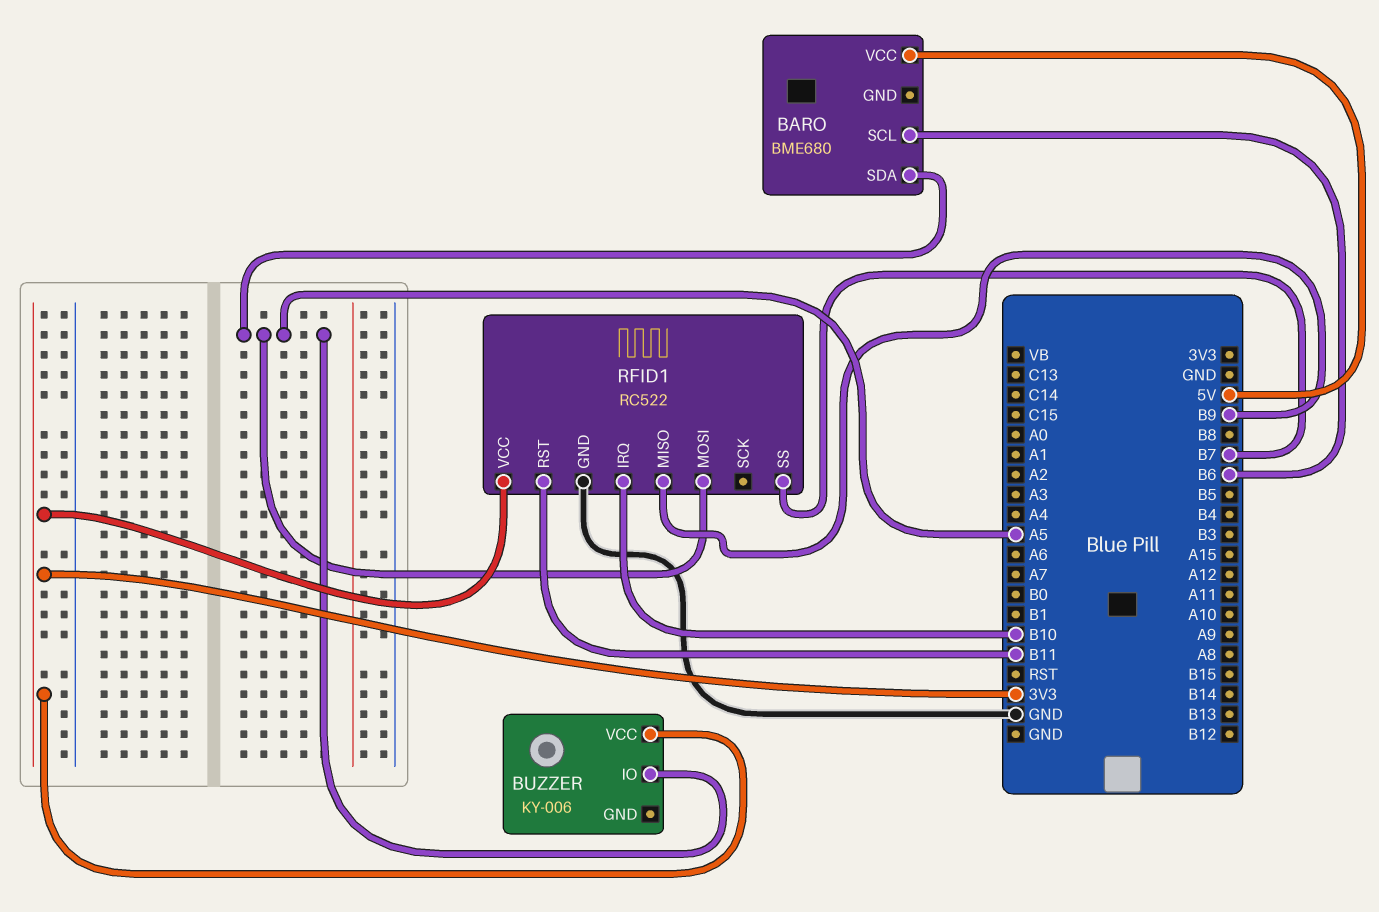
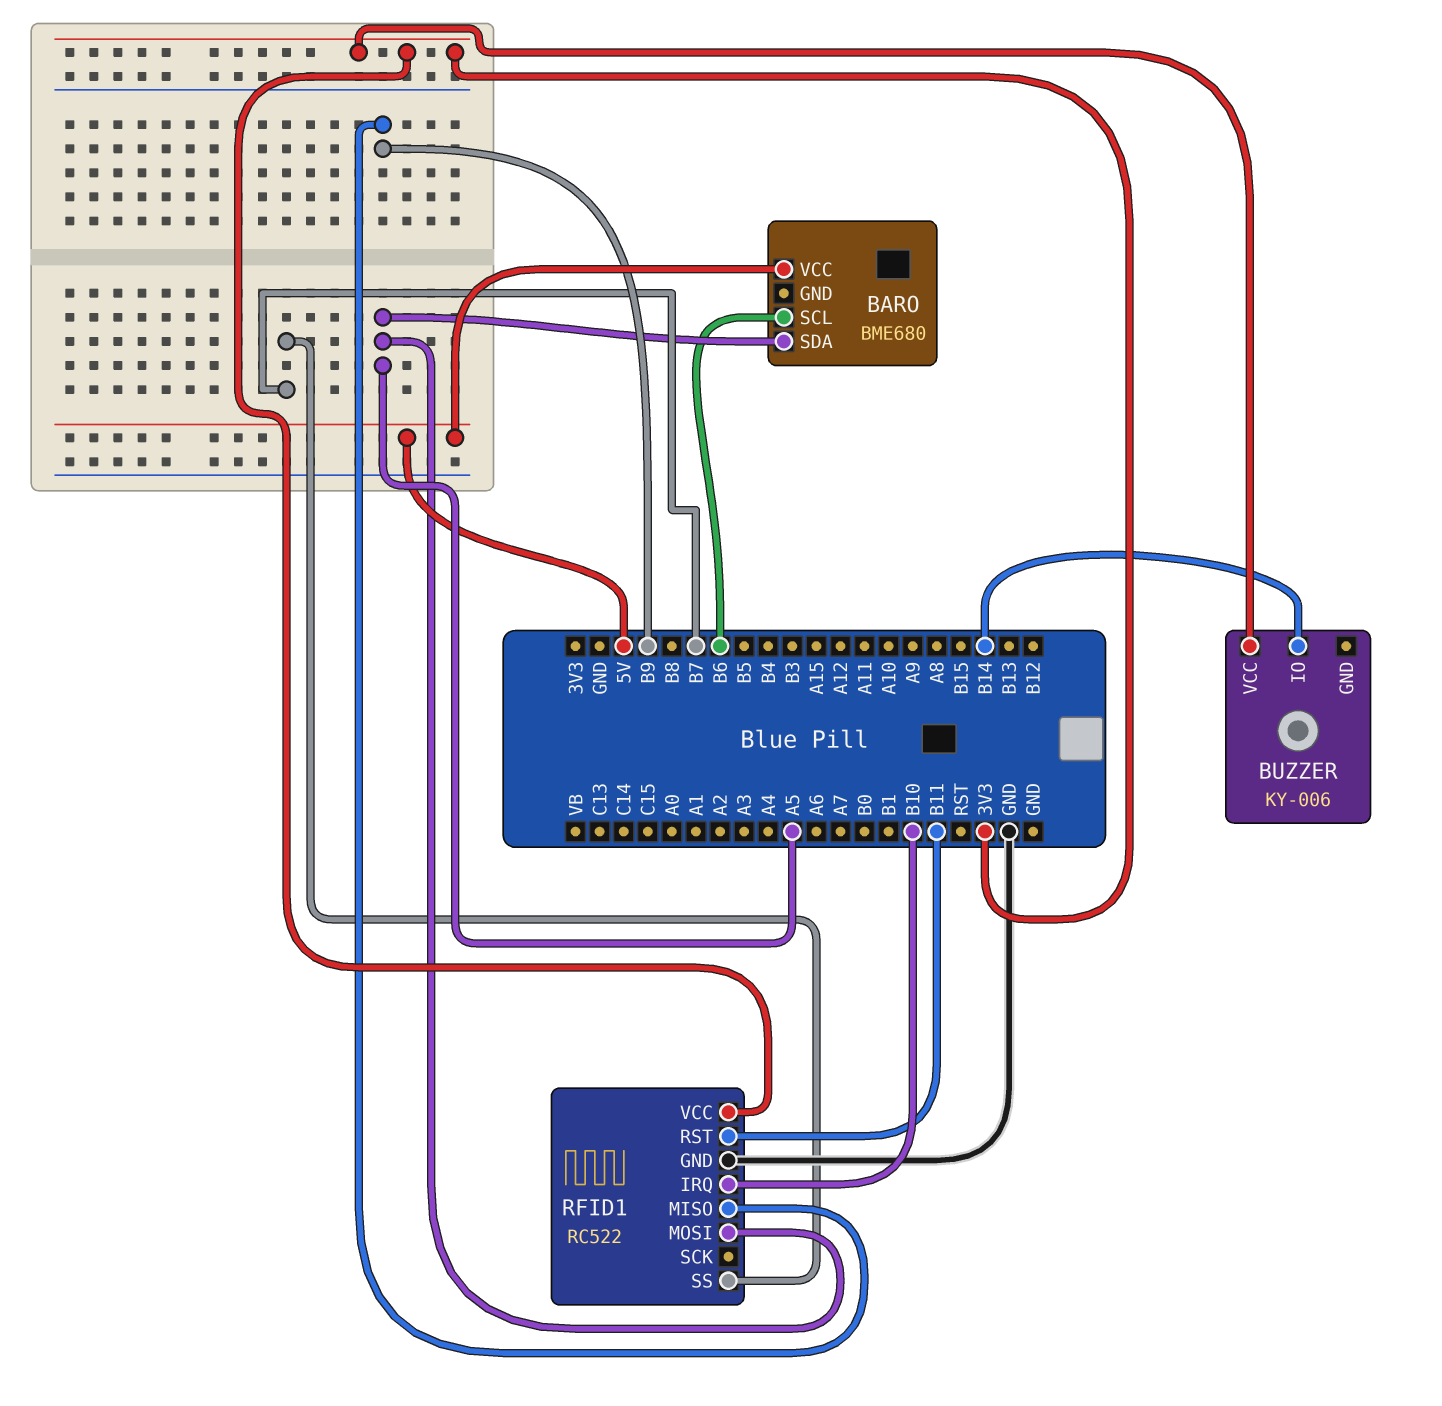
BUZZER pin IO: A5 -> B14

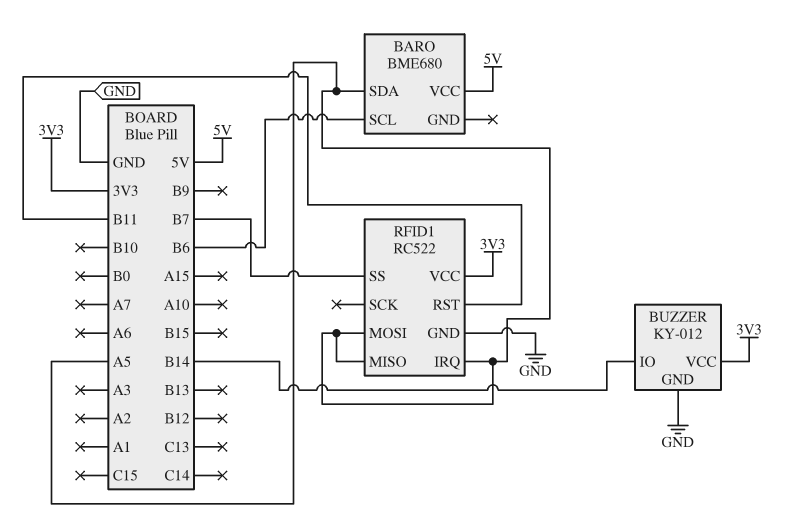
BUZZER: KY-006 -> KY-012
BUZZER pin GND: none -> GND
RFID1 pin IRQ: B10 -> A5
RFID1 pin MISO: B9 -> A5

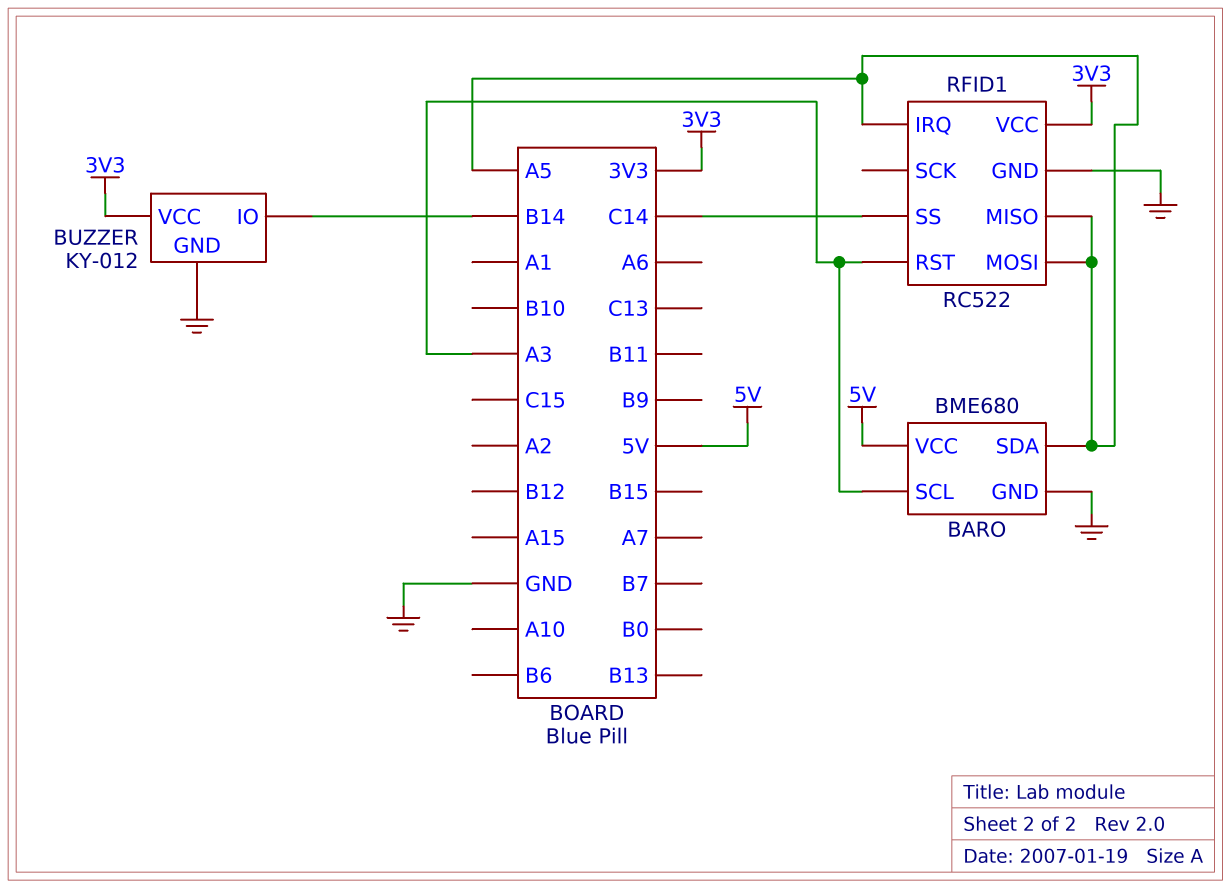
BARO pin GND: none -> GND
BARO pin SCL: B6 -> A3
RFID1 pin RST: B11 -> A3
RFID1 pin SS: B7 -> C14

